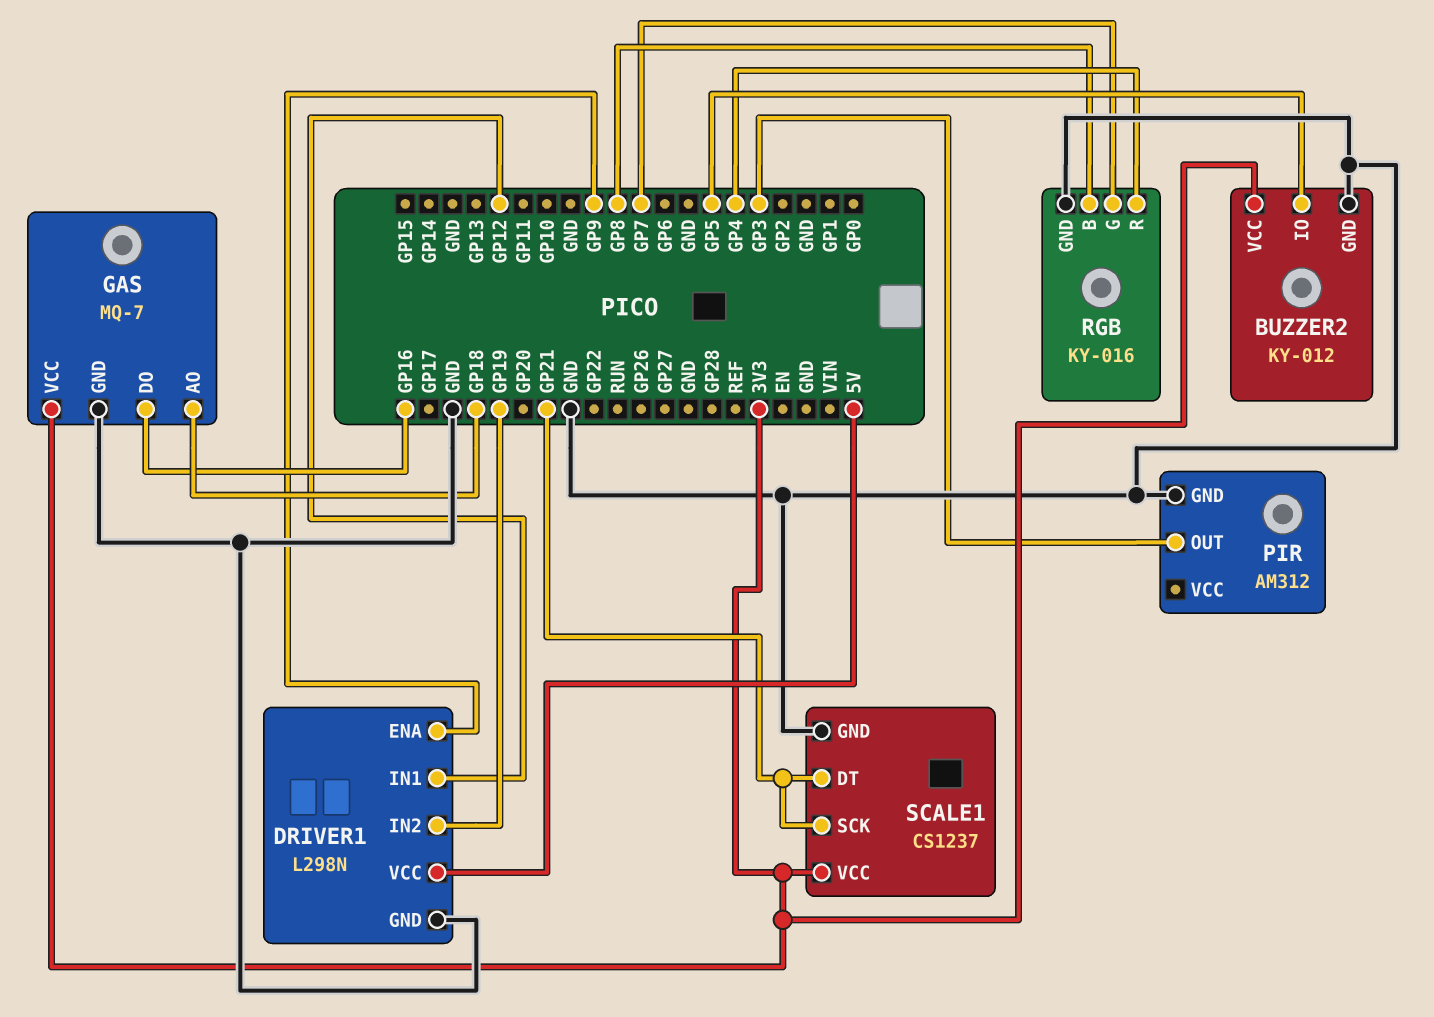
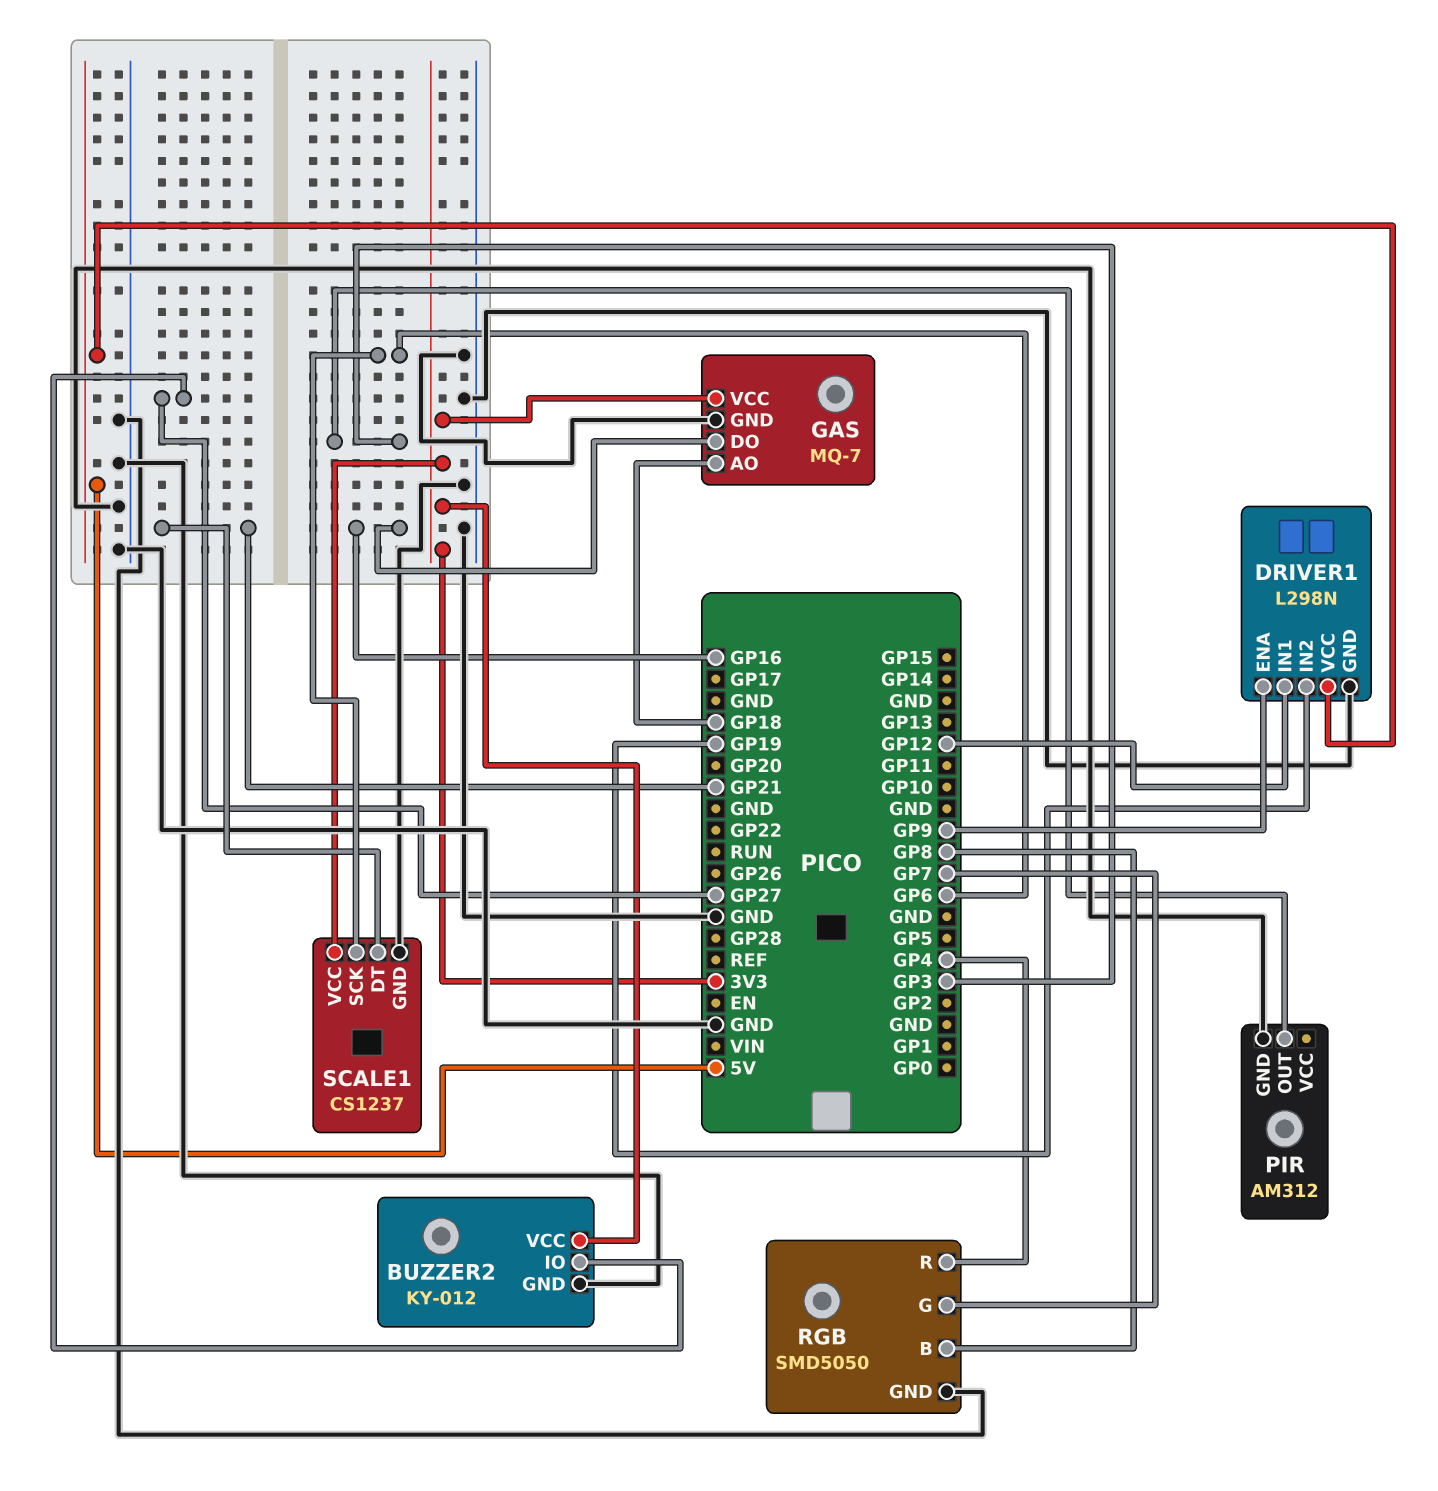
BUZZER2 pin IO: GP5 -> GP27
RGB: KY-016 -> SMD5050
SCALE1 pin SCK: GP21 -> GP6

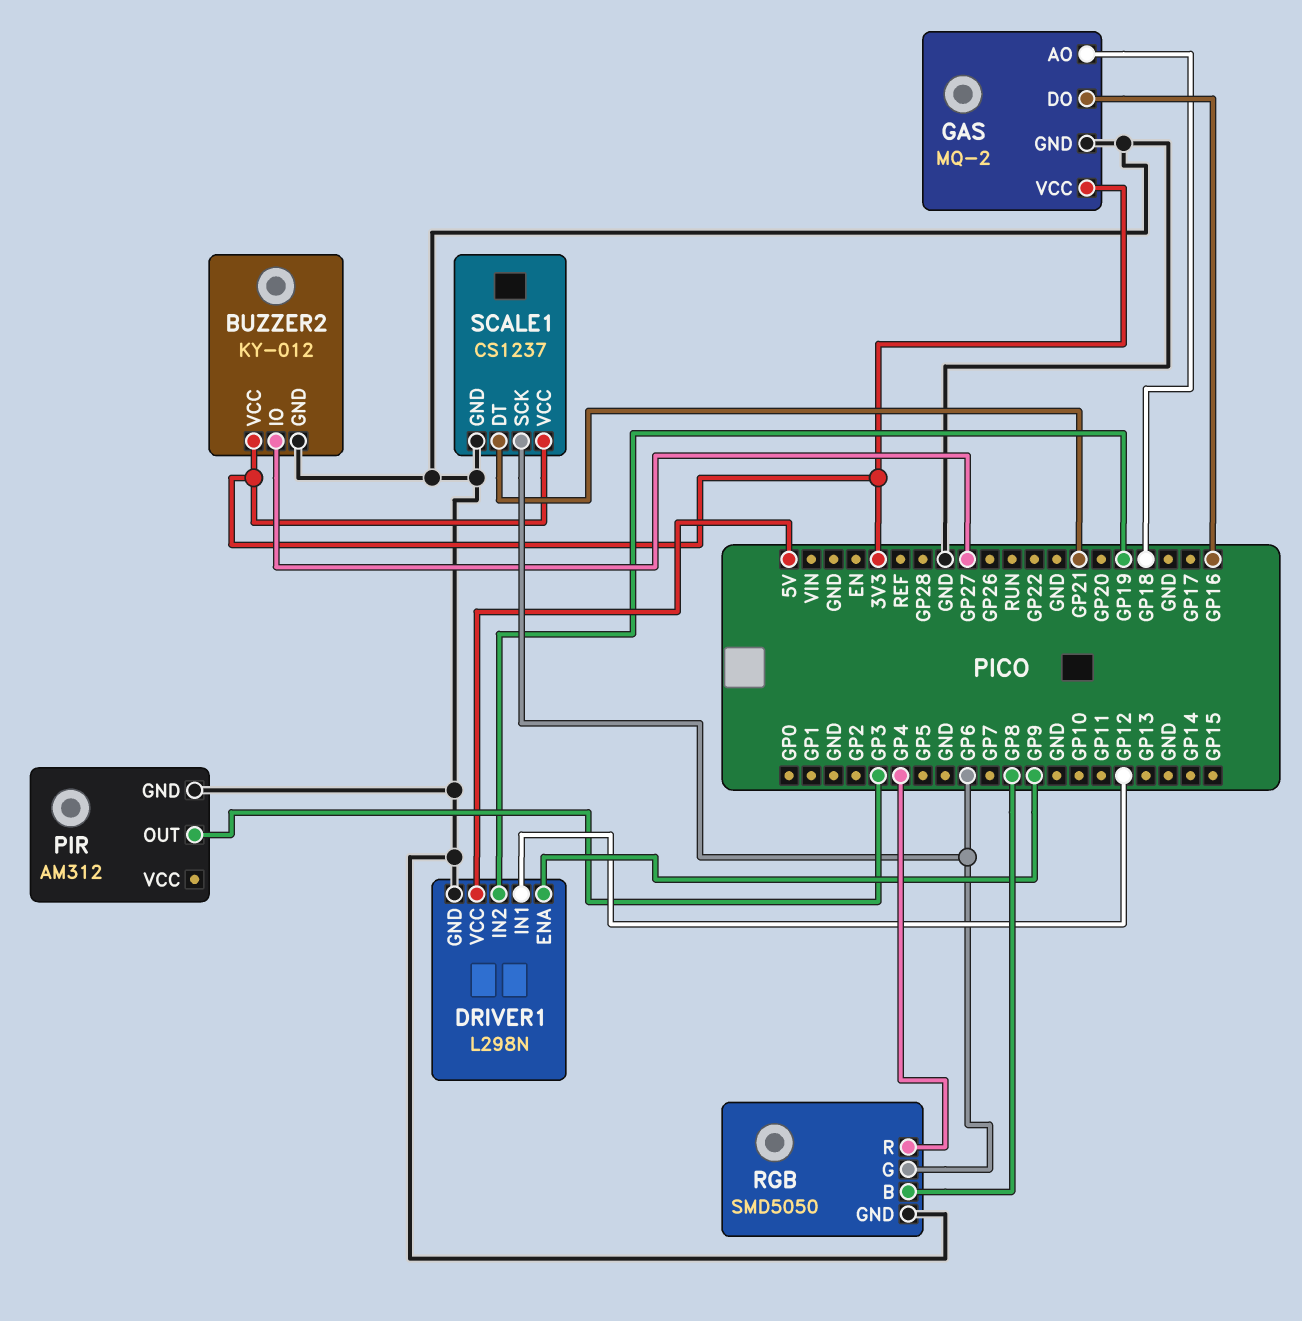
GAS: MQ-7 -> MQ-2
RGB pin G: GP7 -> GP6

